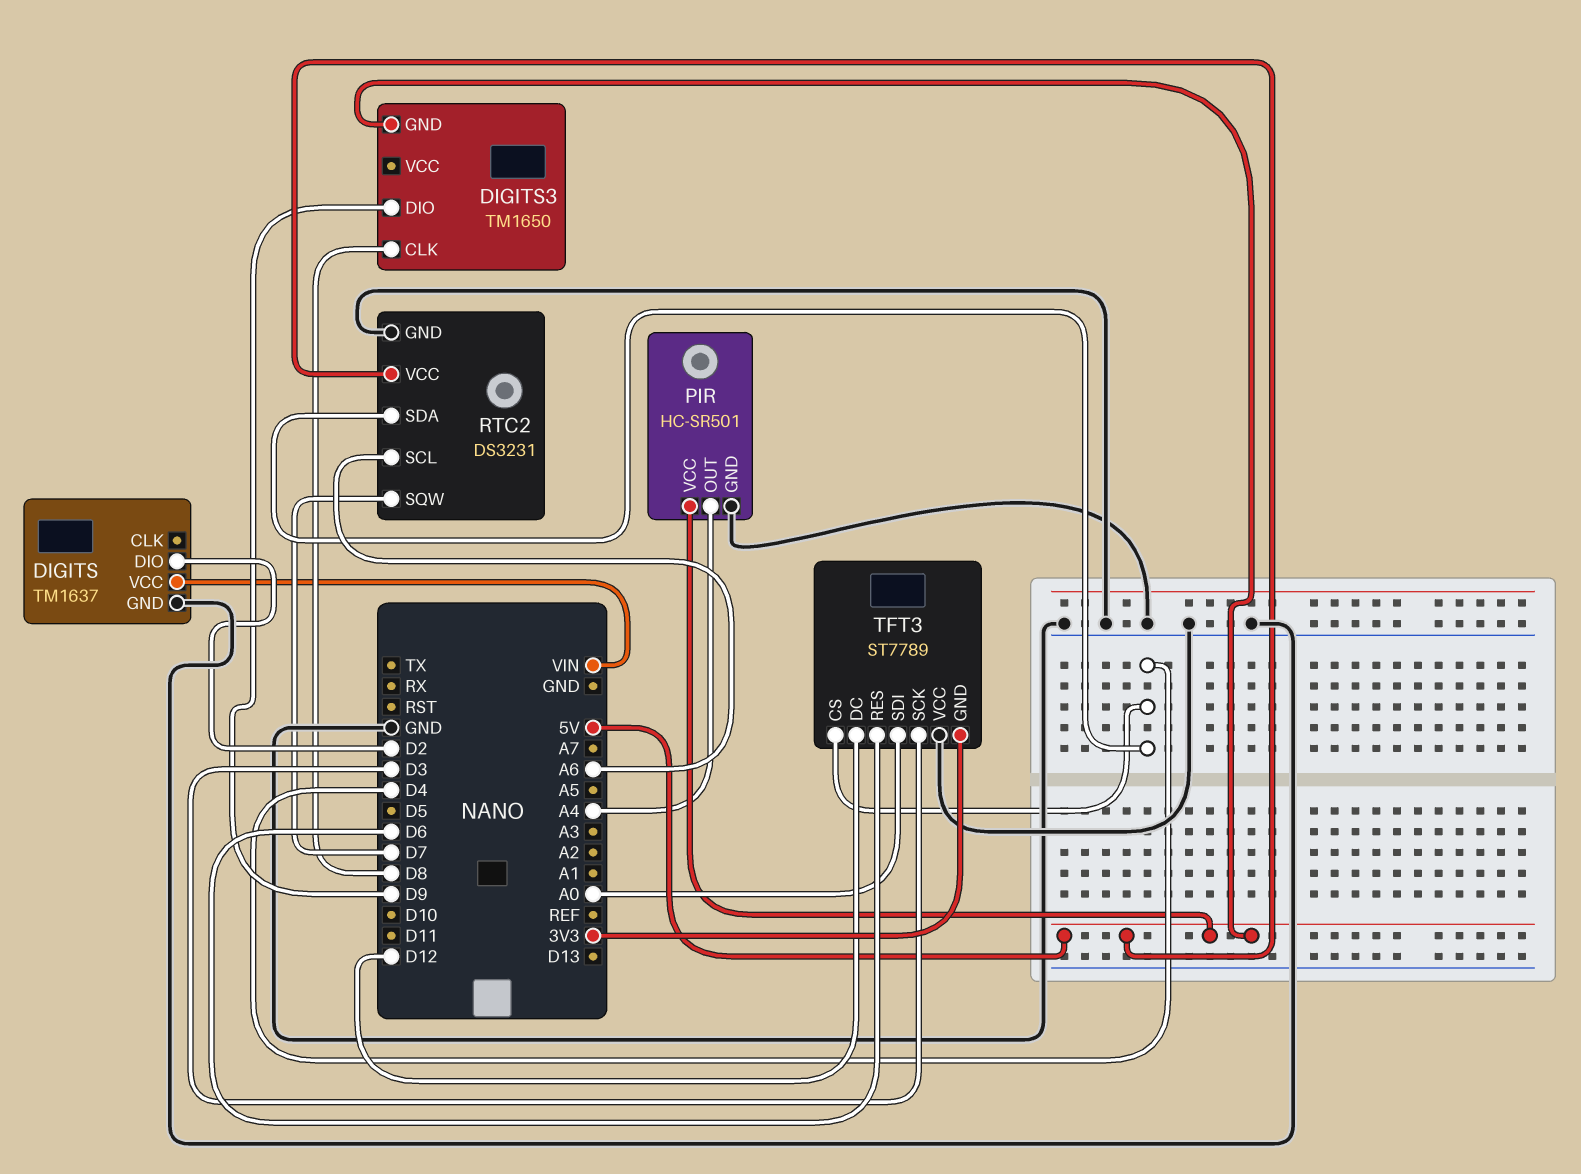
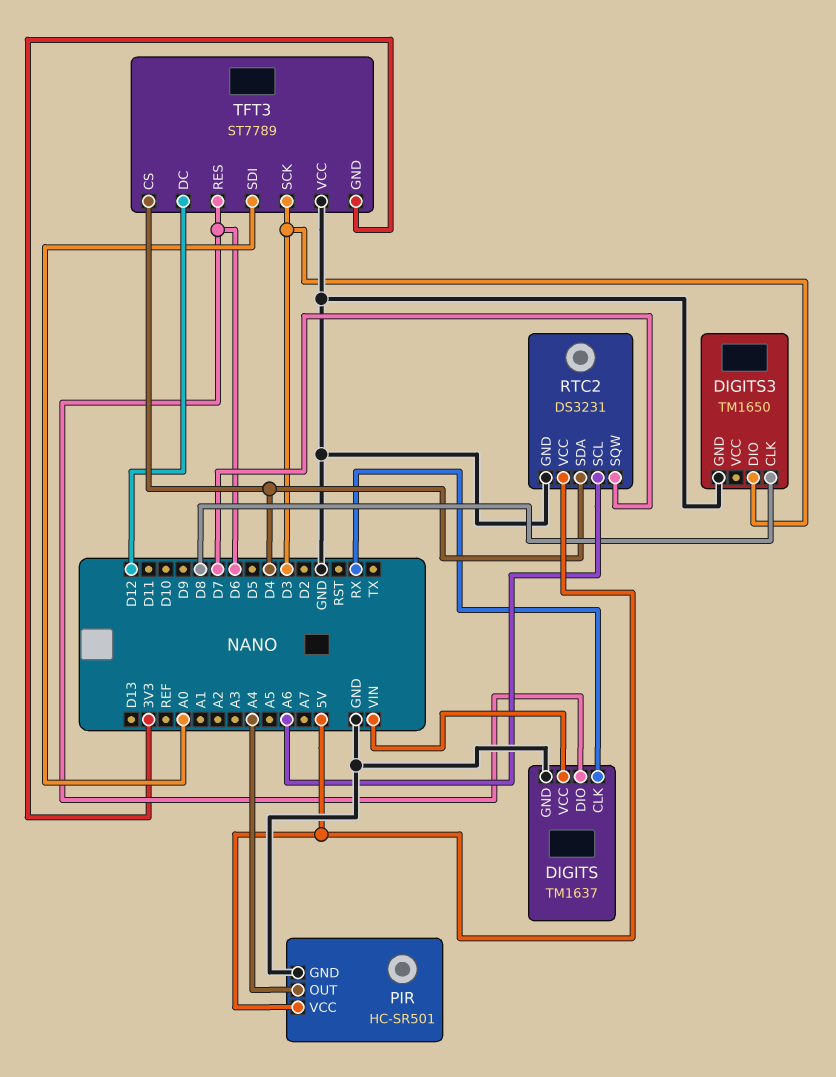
DIGITS pin CLK: none -> RX
DIGITS pin DIO: D2 -> D6
DIGITS3 pin DIO: D9 -> D3
DIGITS3 pin GND: 5V -> GND

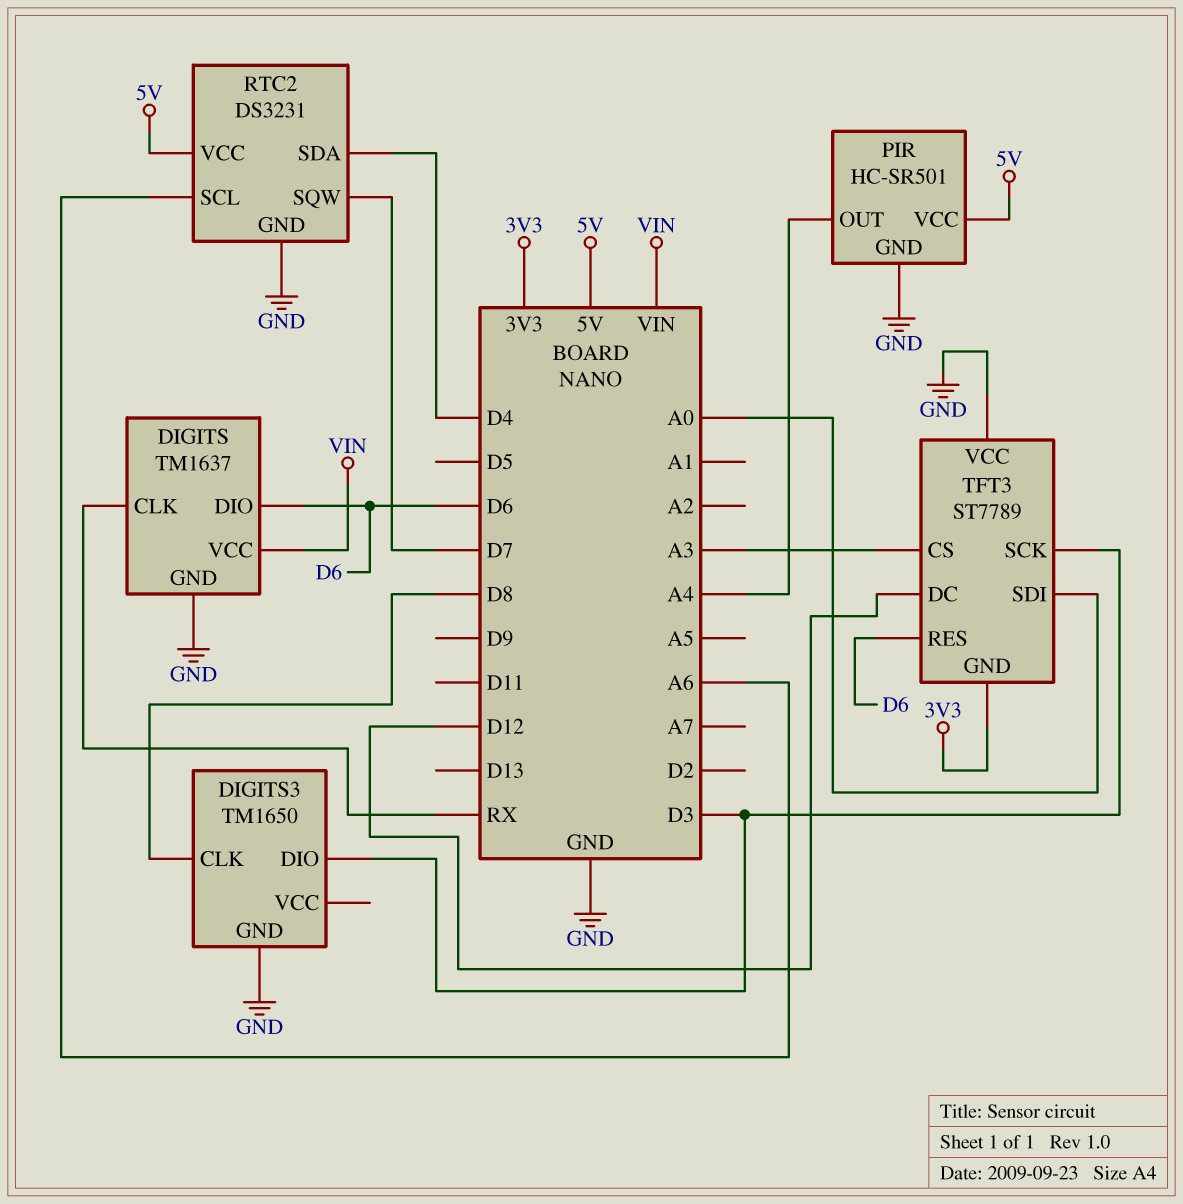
TFT3 pin CS: D4 -> A3

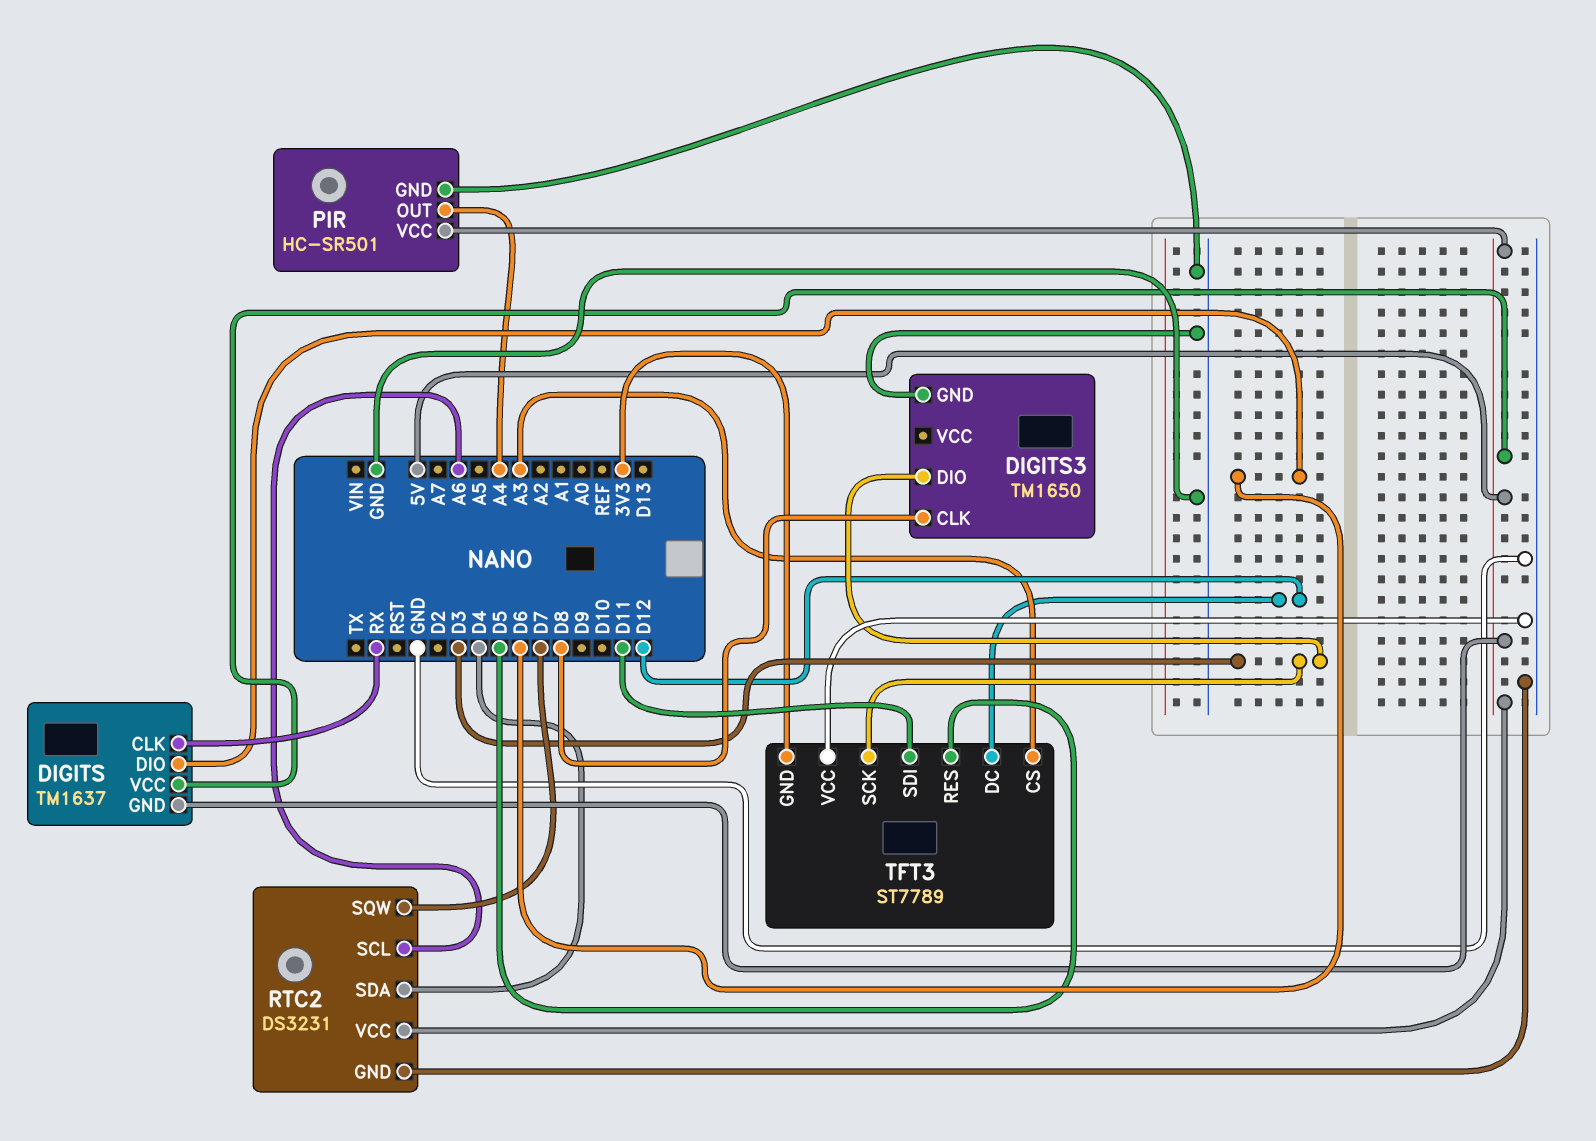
DIGITS pin GND: GND -> 5V
DIGITS pin VCC: VIN -> 5V
TFT3 pin RES: D6 -> D5
TFT3 pin SDI: A0 -> D11

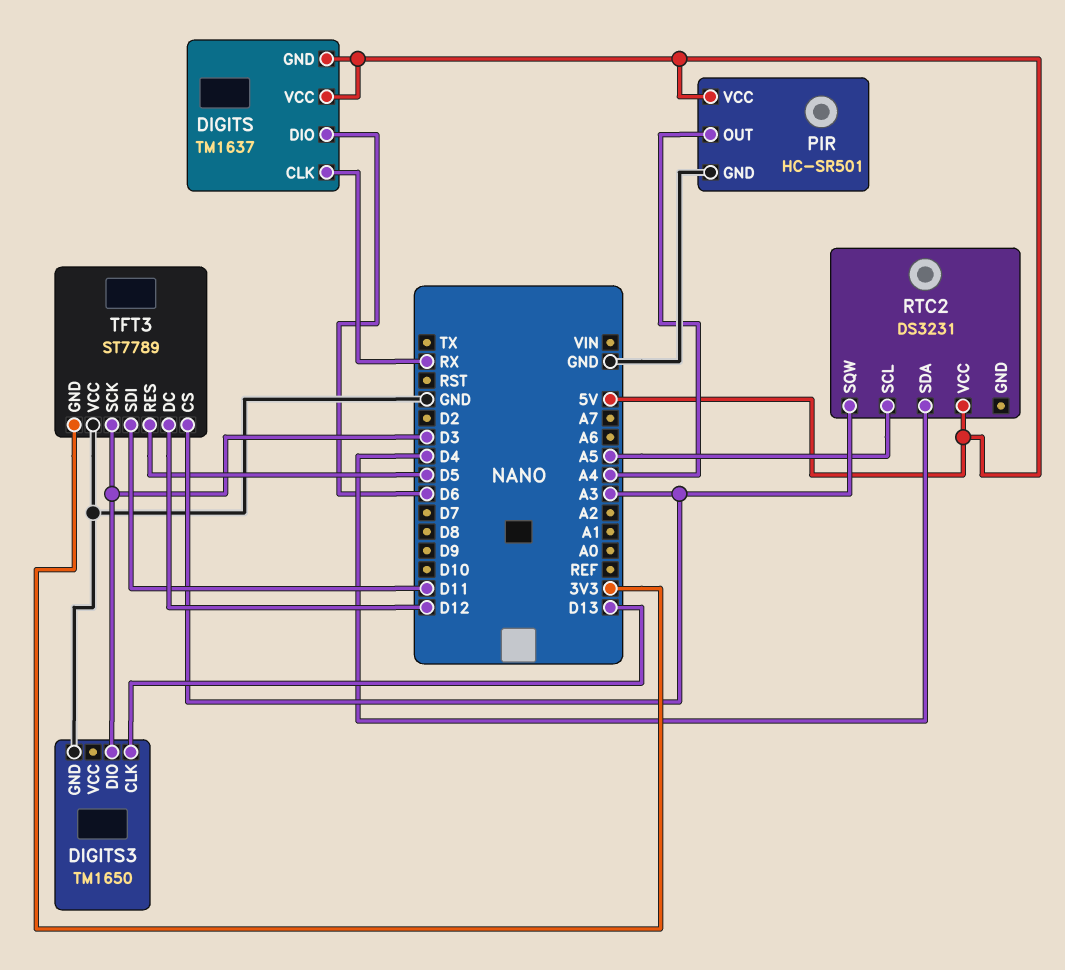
DIGITS3 pin CLK: D8 -> D13
RTC2 pin GND: GND -> none
RTC2 pin SCL: A6 -> A5
RTC2 pin SQW: D7 -> A3

